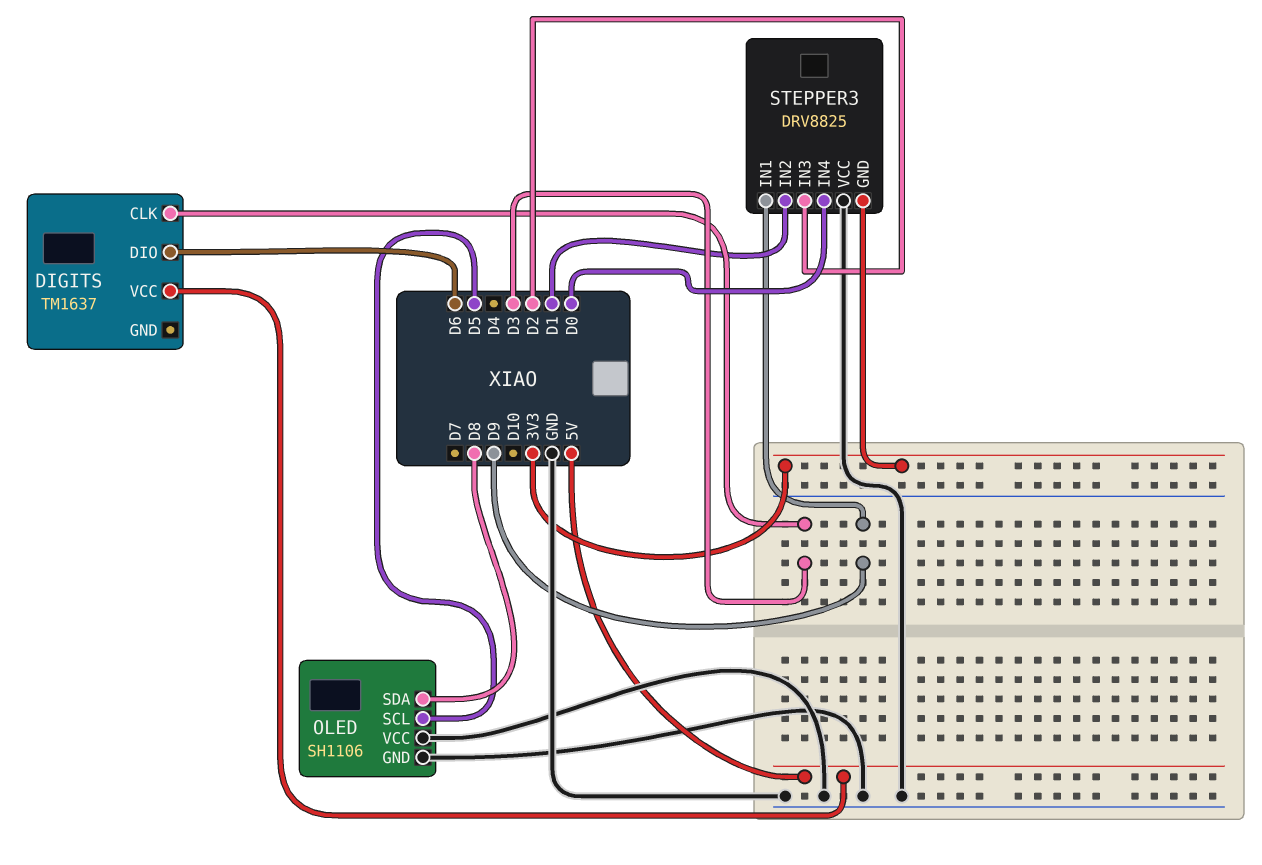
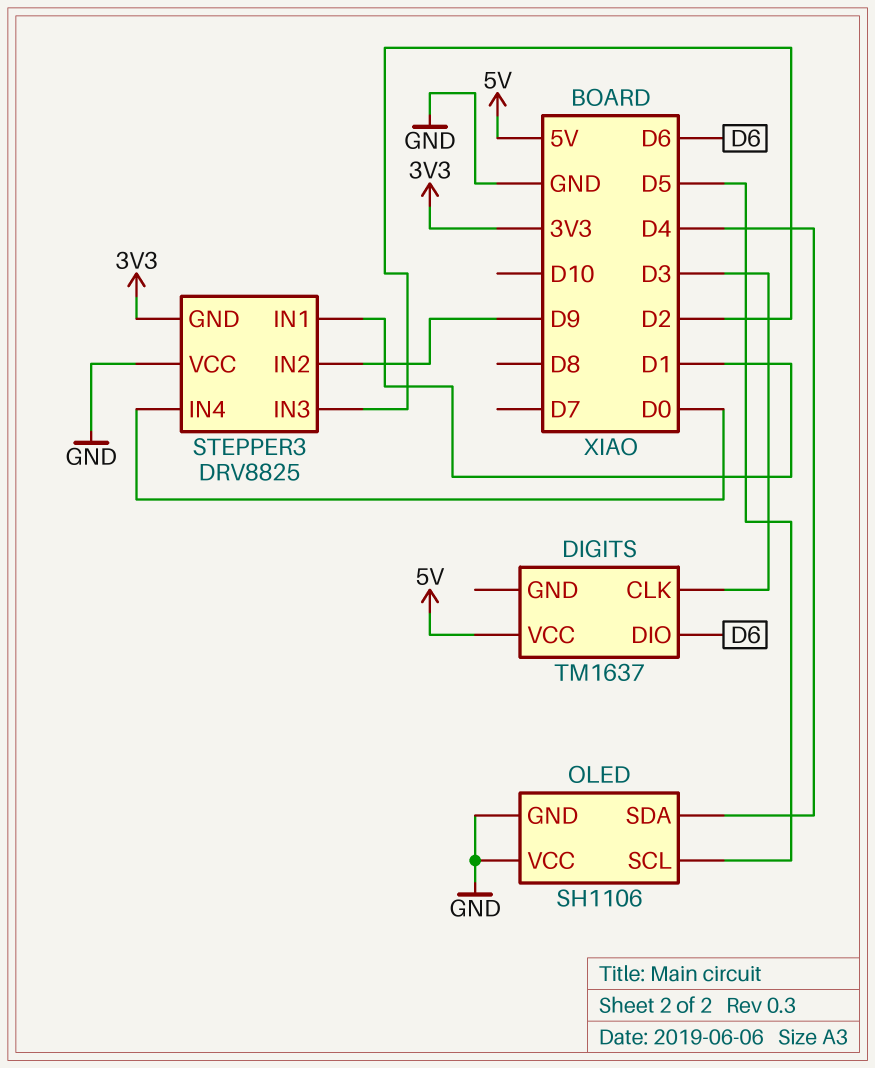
OLED pin SDA: D8 -> D4
STEPPER3 pin IN1: D9 -> D1
STEPPER3 pin IN2: D1 -> D9

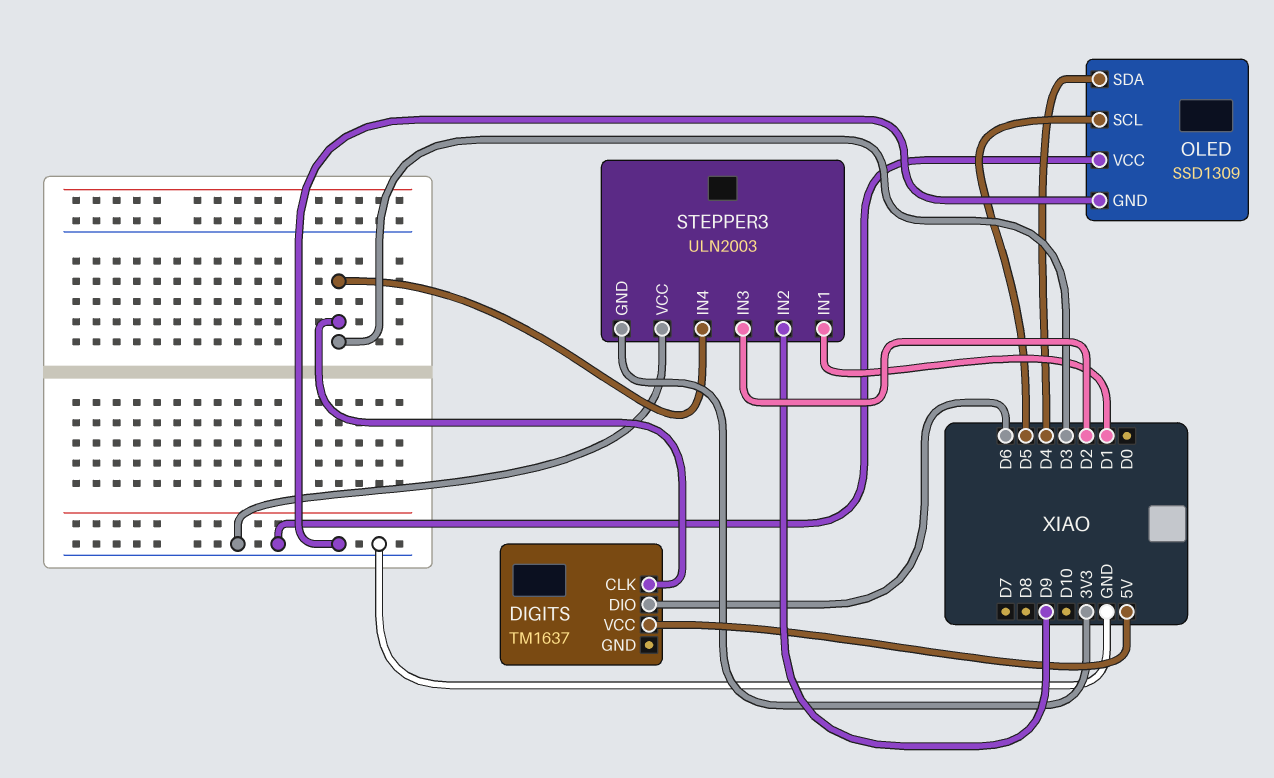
OLED: SH1106 -> SSD1309
STEPPER3: DRV8825 -> ULN2003
STEPPER3 pin IN4: D0 -> D3

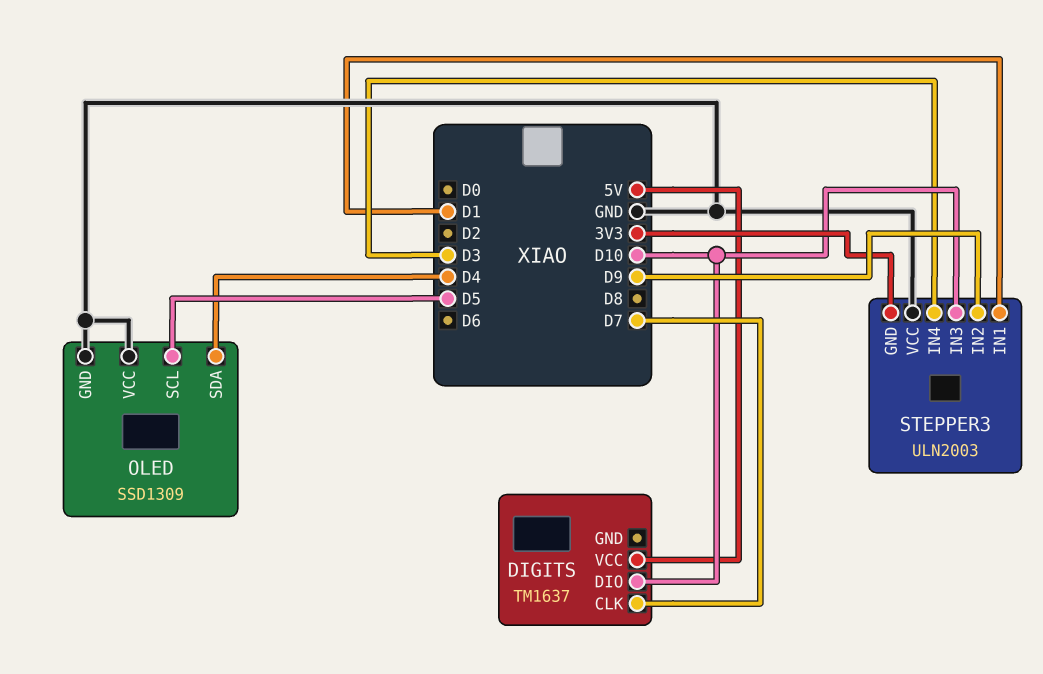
DIGITS pin CLK: D3 -> D7
DIGITS pin DIO: D6 -> D10
STEPPER3 pin IN3: D2 -> D10

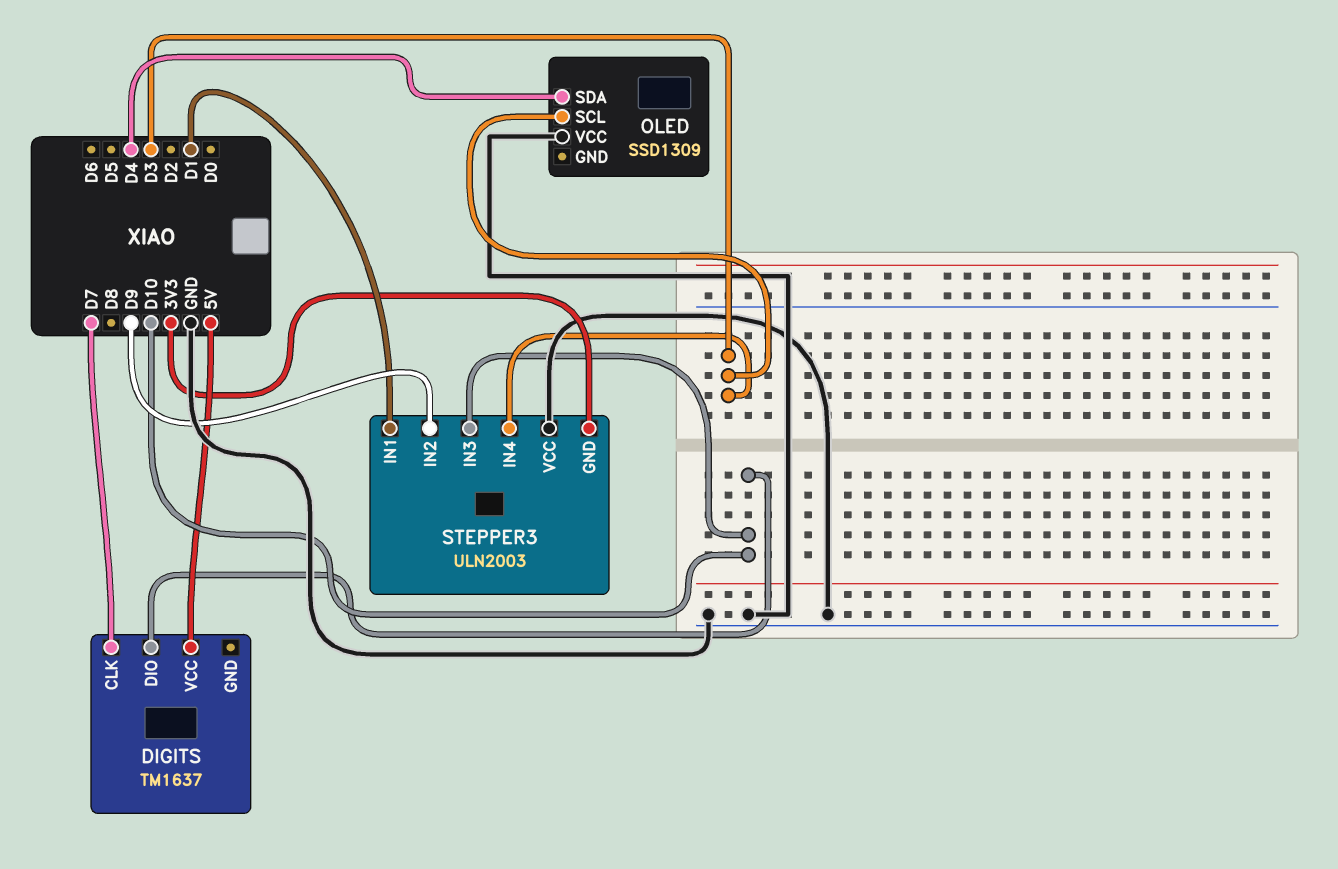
OLED pin GND: GND -> none
OLED pin SCL: D5 -> D3

